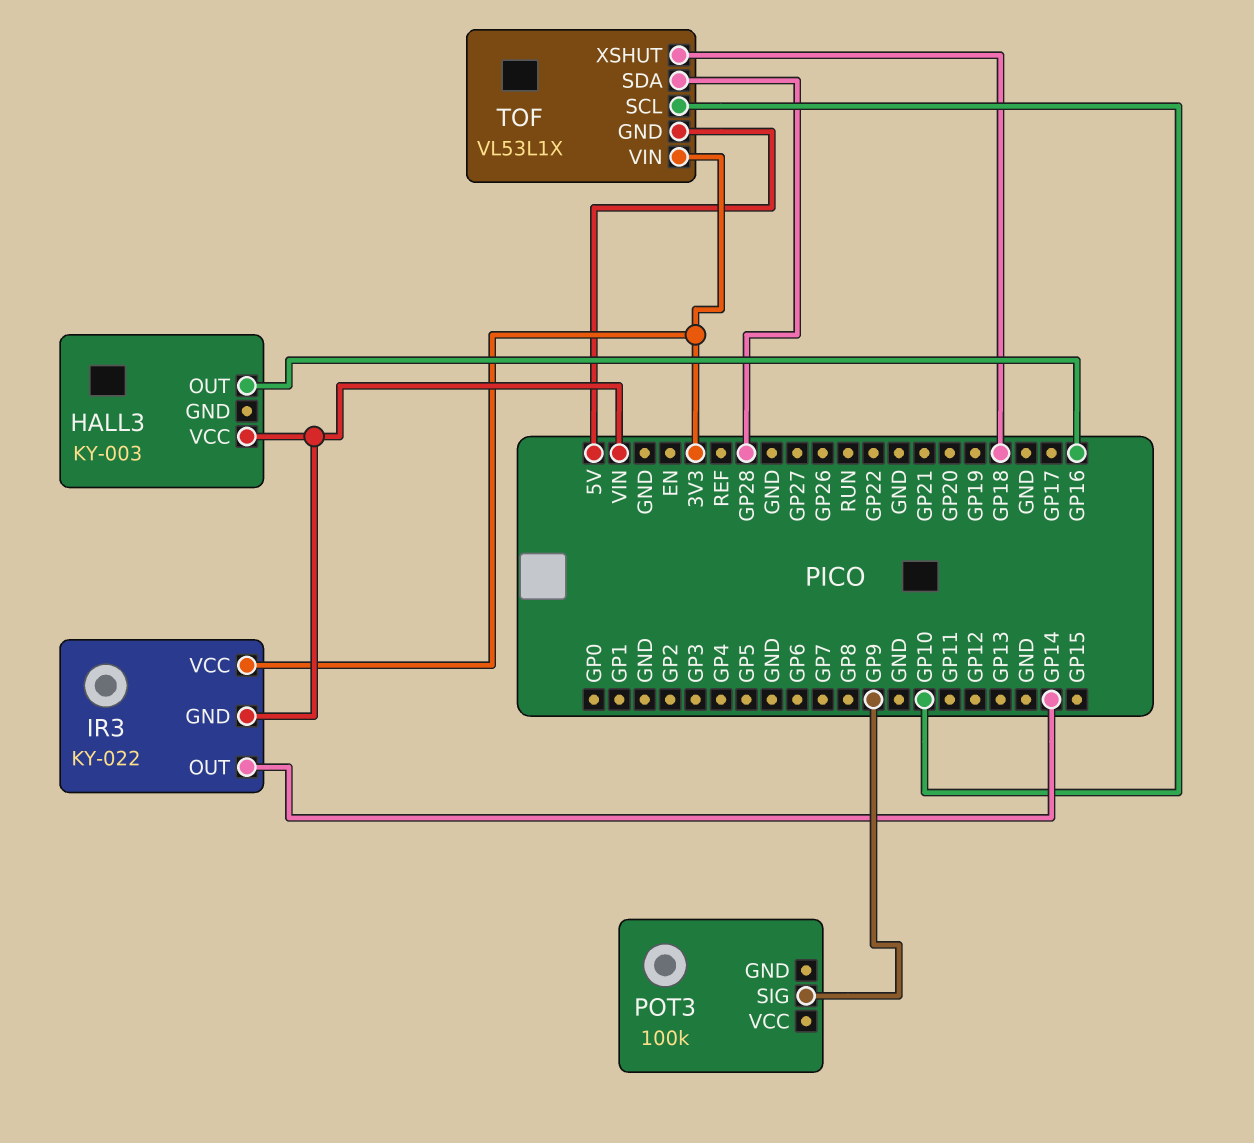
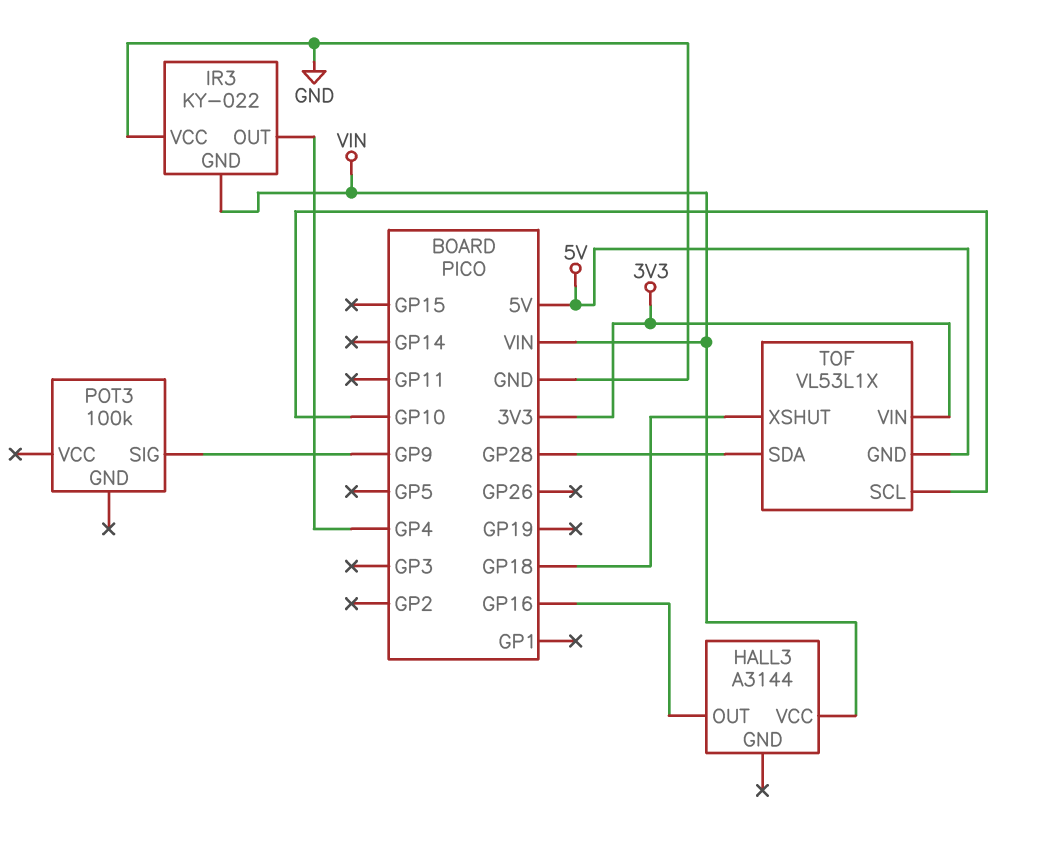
HALL3: KY-003 -> A3144
IR3 pin OUT: GP14 -> GP4
IR3 pin VCC: 3V3 -> GND

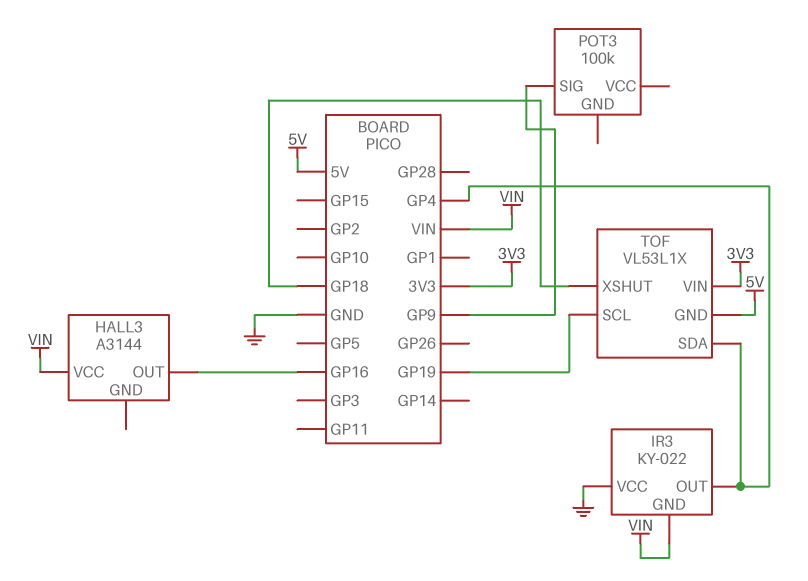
TOF pin SCL: GP10 -> GP19
TOF pin SDA: GP28 -> GP4

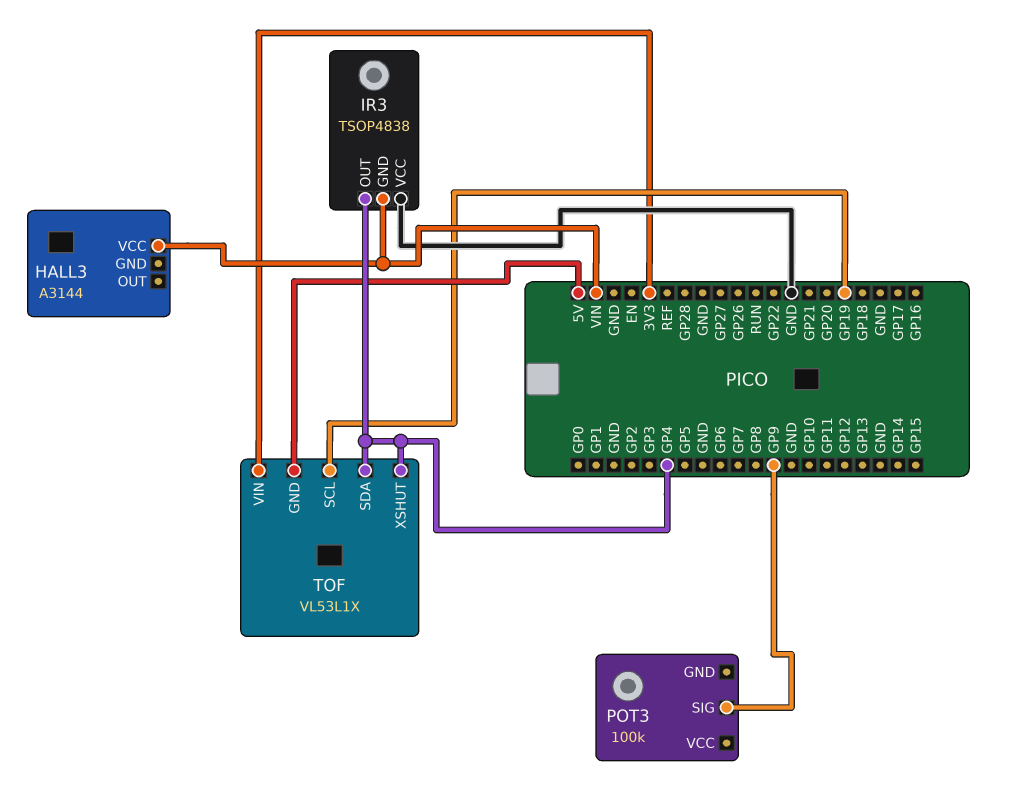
HALL3 pin OUT: GP16 -> none
IR3: KY-022 -> TSOP4838
TOF pin XSHUT: GP18 -> GP4

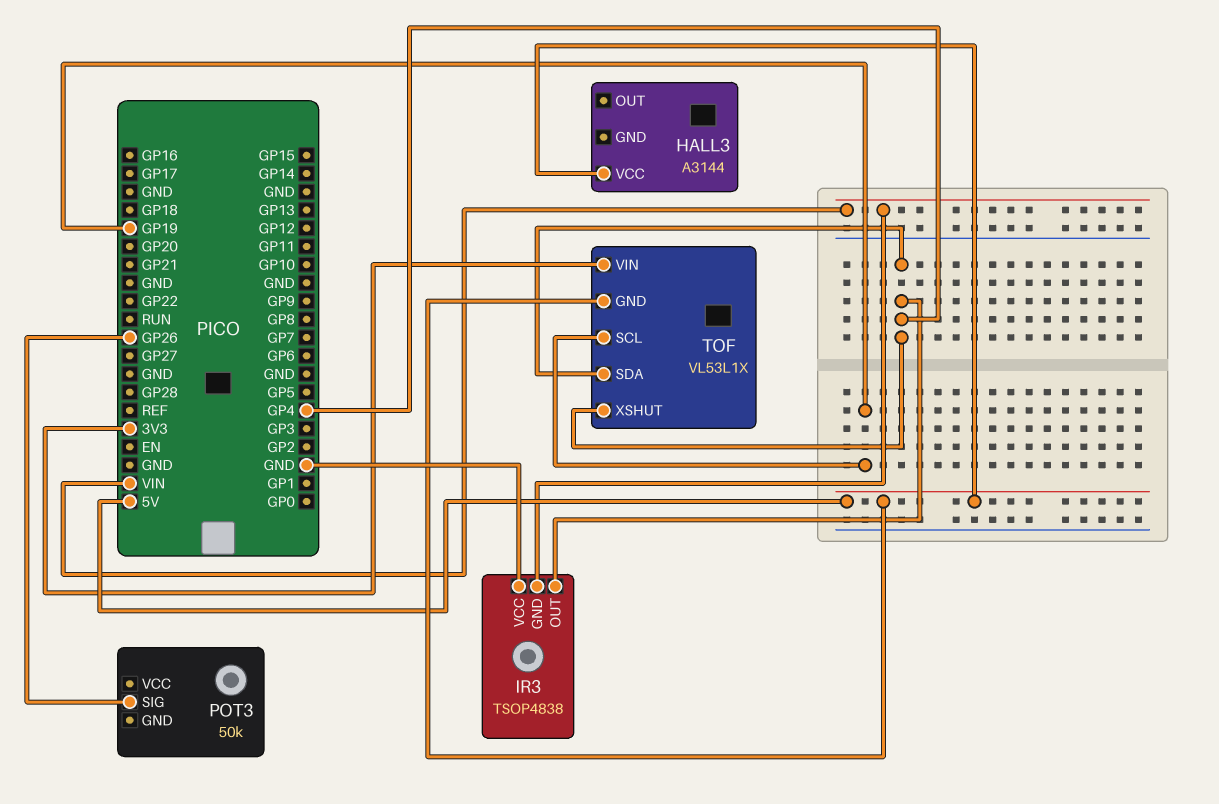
HALL3 pin VCC: VIN -> 5V
POT3: 100k -> 50k
POT3 pin SIG: GP9 -> GP26

